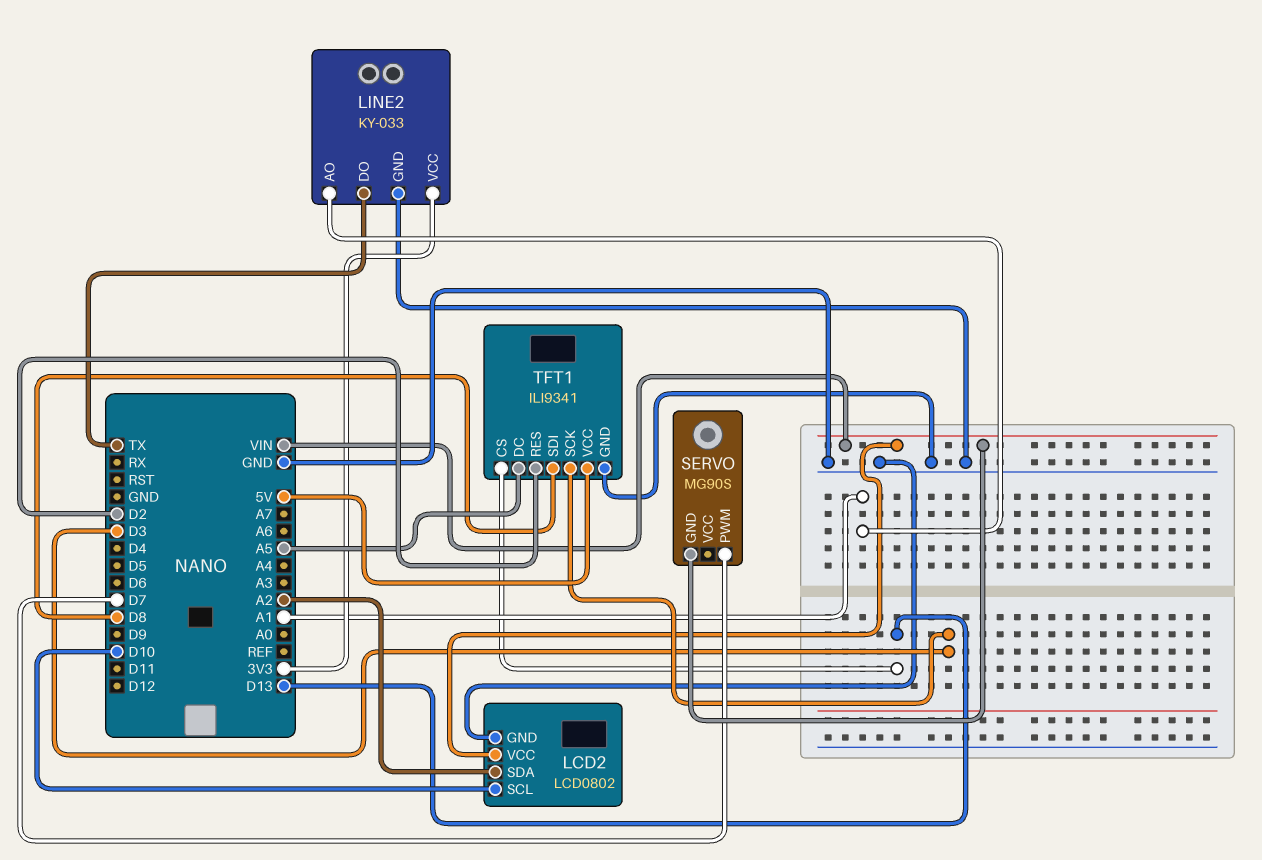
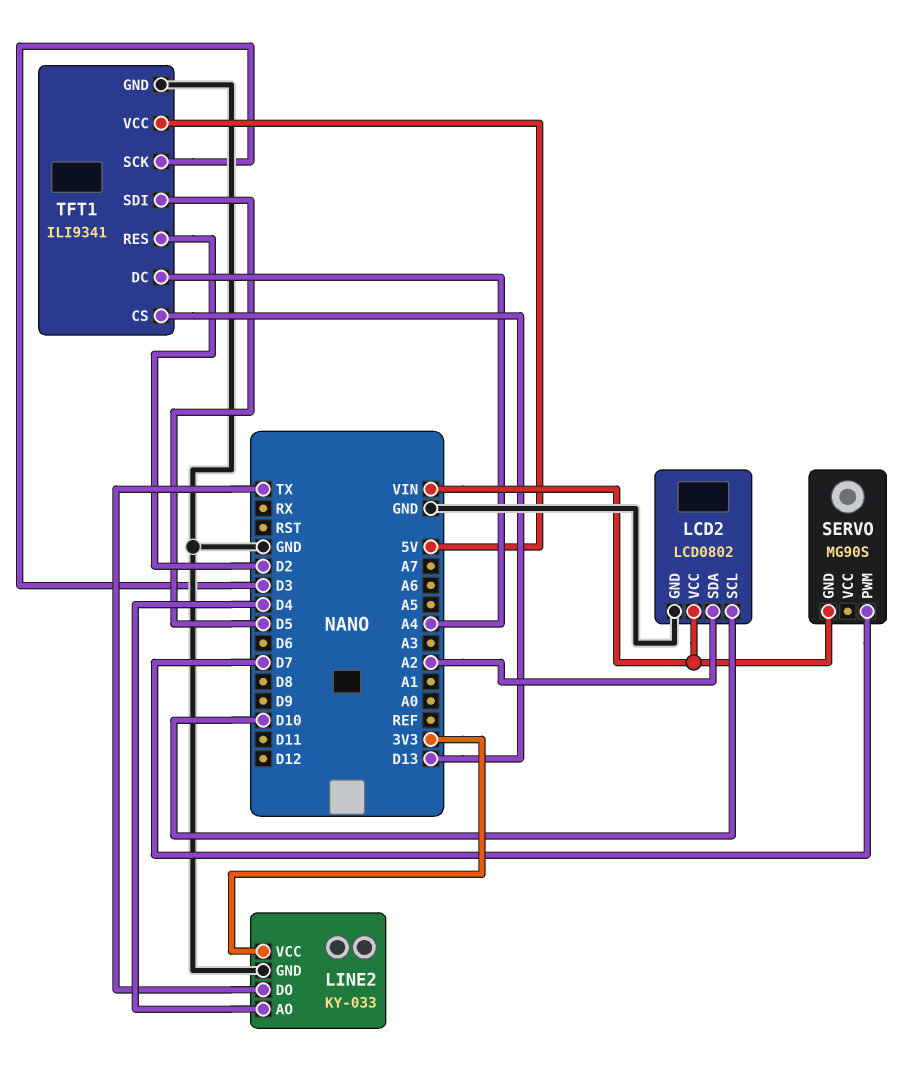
LINE2 pin AO: A1 -> D4
TFT1 pin DC: A5 -> A4
TFT1 pin SDI: D8 -> D5

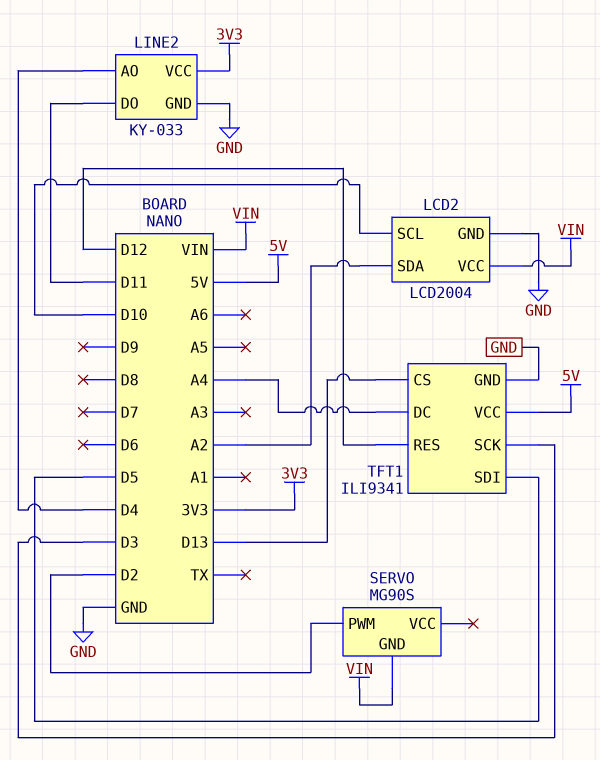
LCD2: LCD0802 -> LCD2004
LINE2 pin DO: TX -> D11
SERVO pin PWM: D7 -> D2
TFT1 pin RES: D2 -> D12

